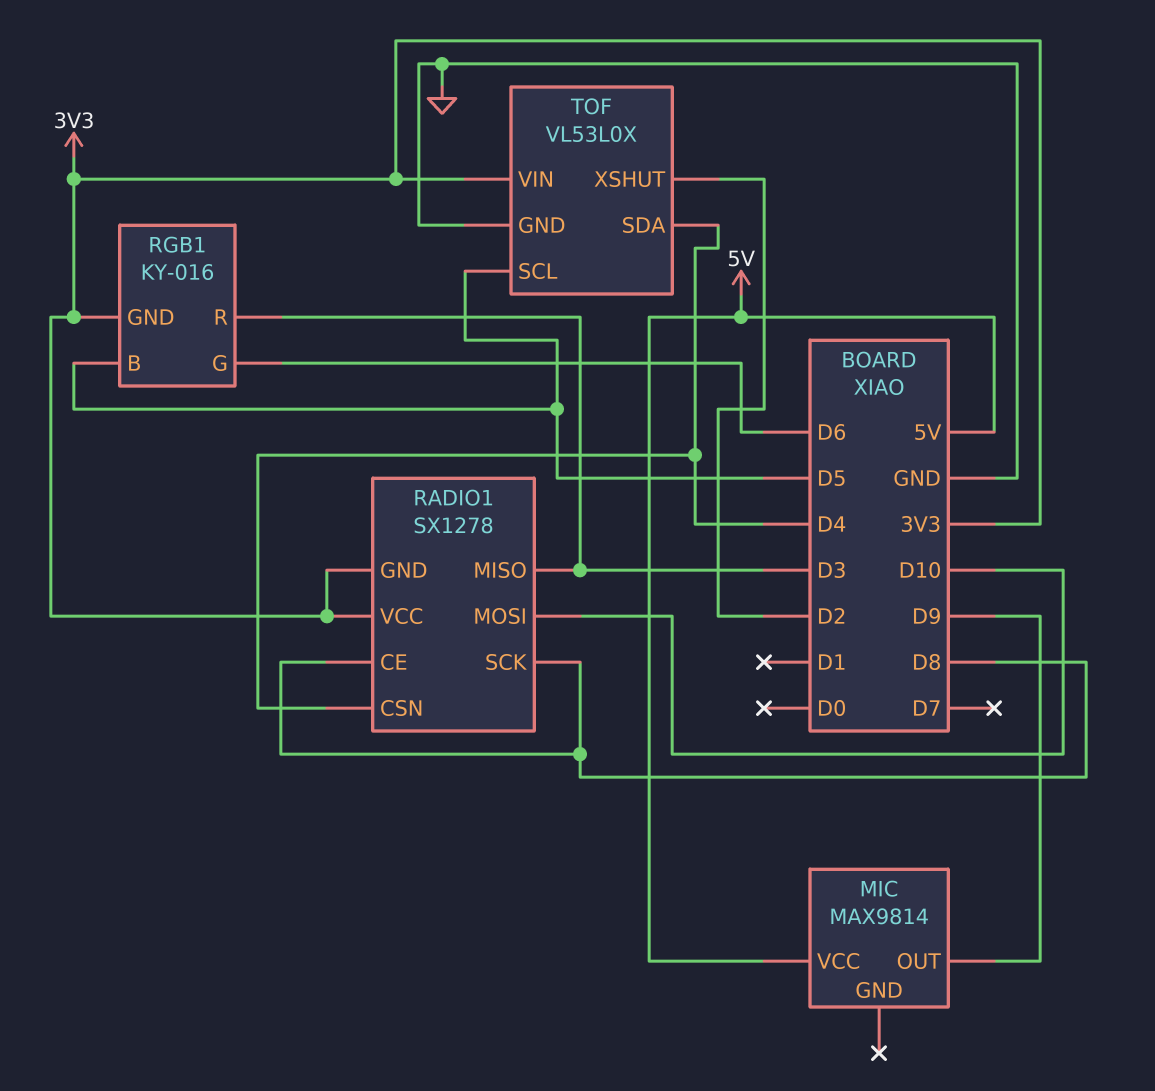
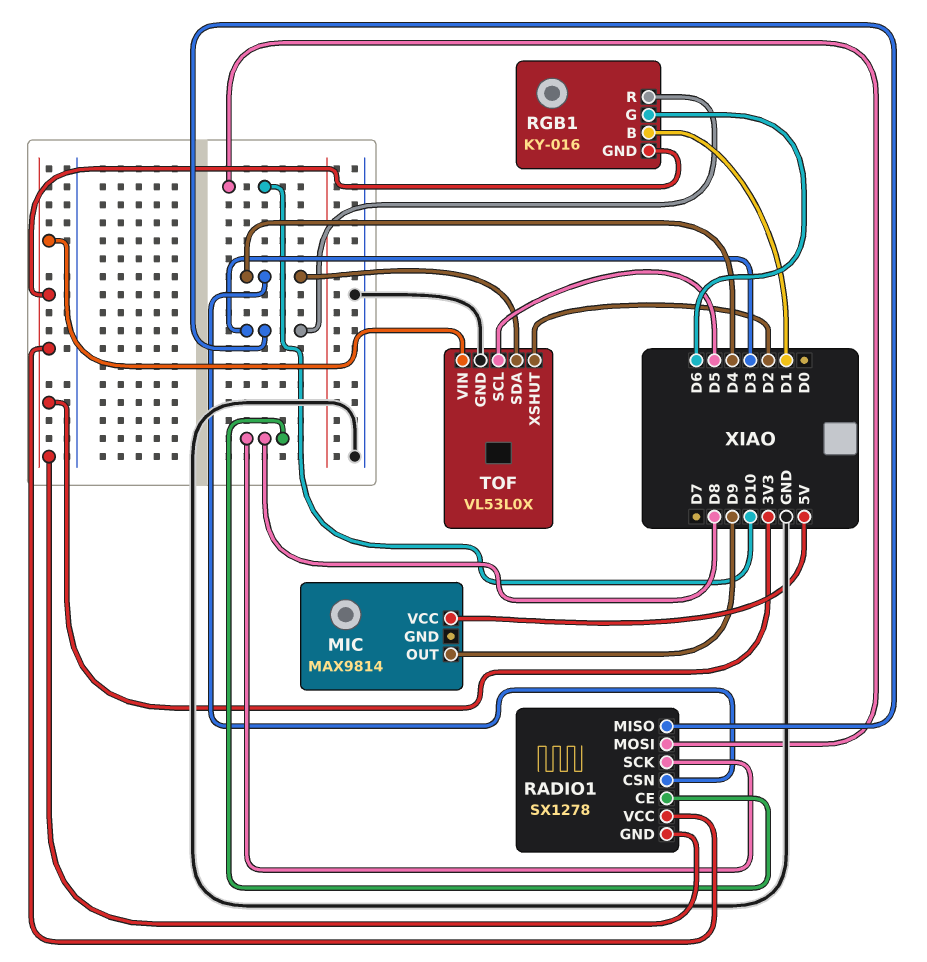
RGB1 pin B: D5 -> D1

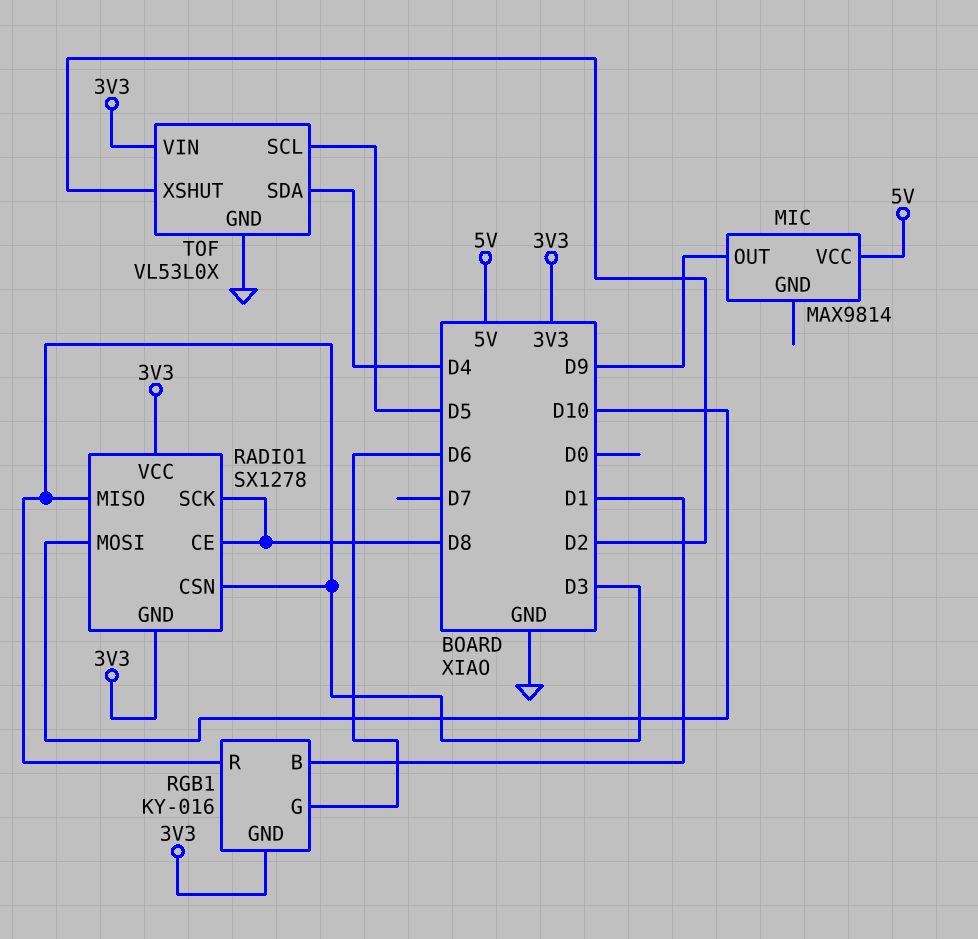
RADIO1 pin CSN: D4 -> D3

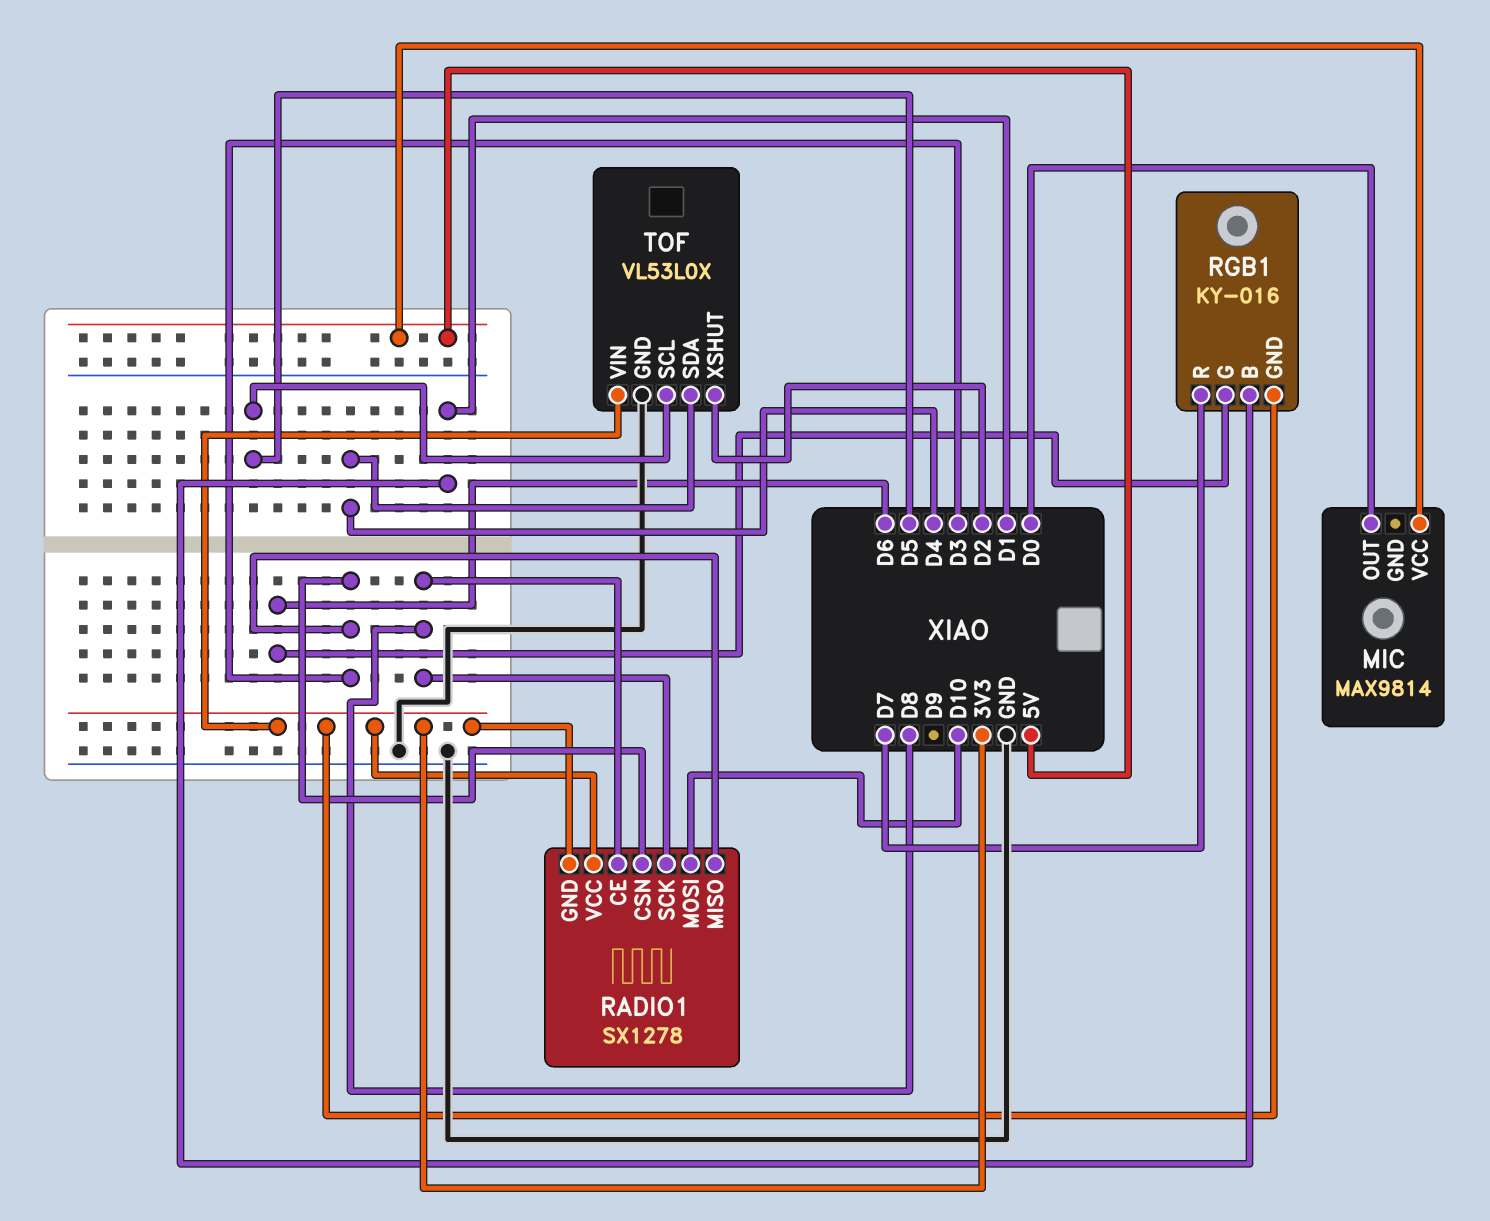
MIC pin OUT: D9 -> D0
RGB1 pin R: D3 -> D7

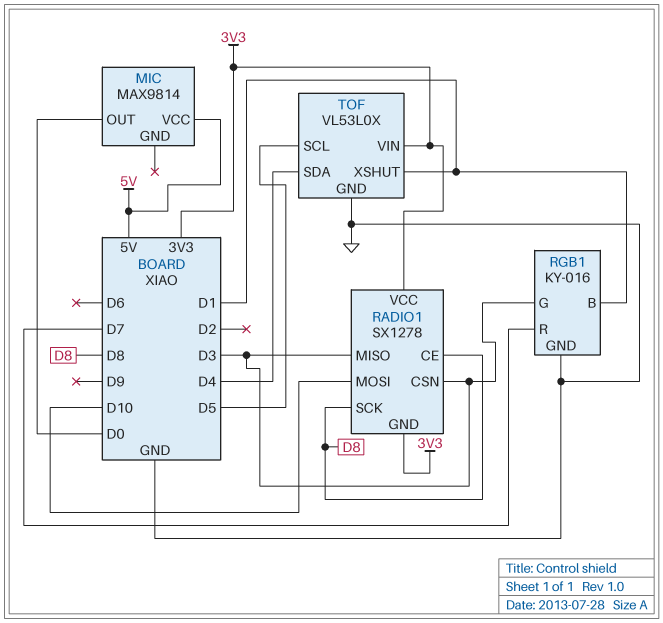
RGB1 pin G: D6 -> D3
RGB1 pin GND: 3V3 -> GND
TOF pin XSHUT: D2 -> D1

